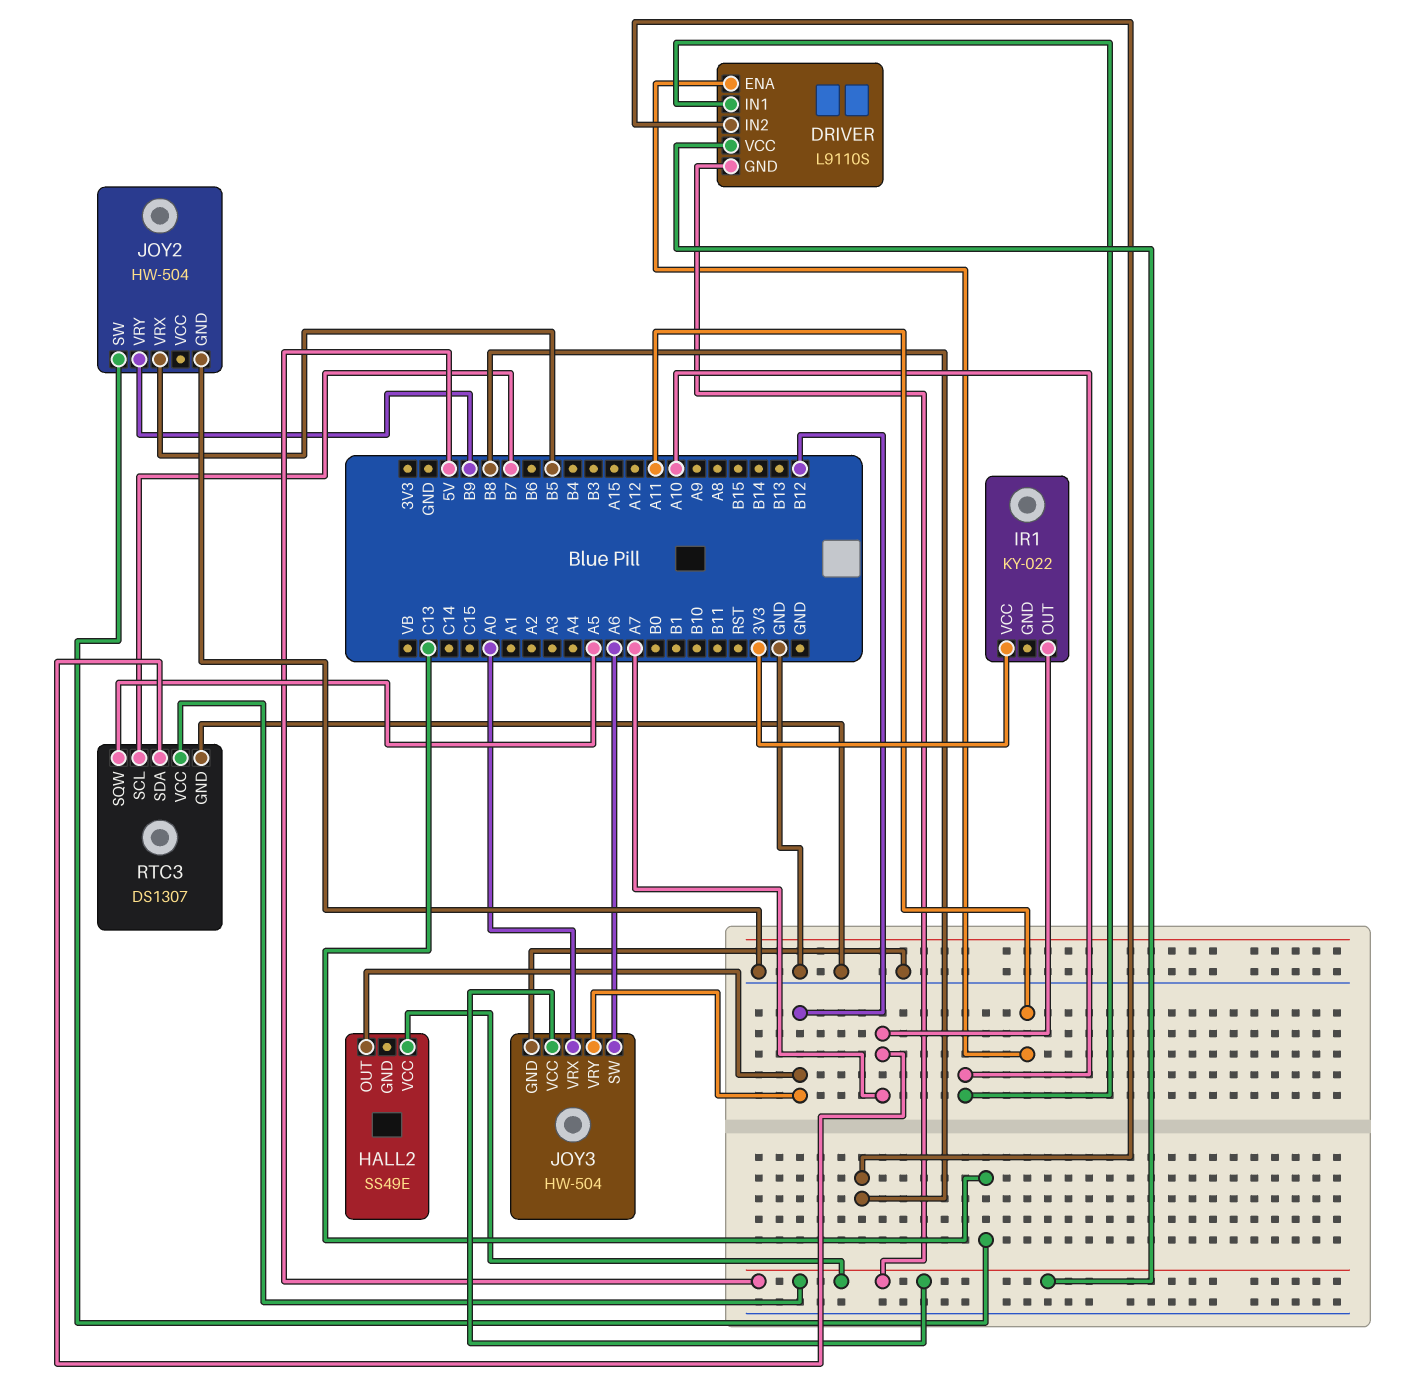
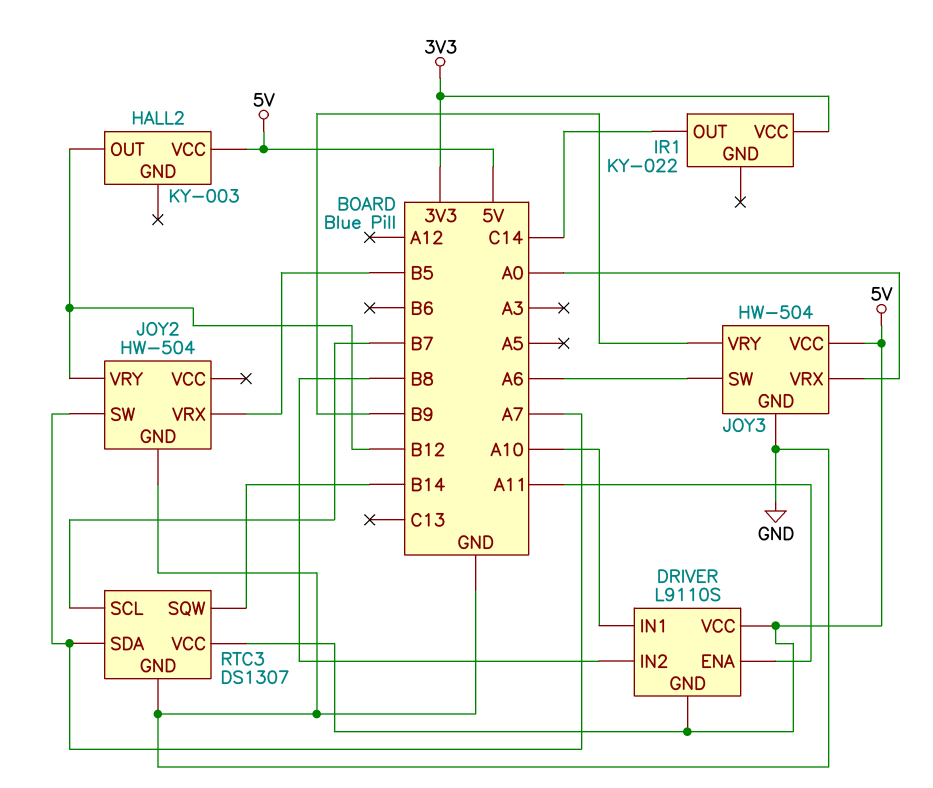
HALL2: SS49E -> KY-003
IR1 pin OUT: A7 -> C14
JOY2 pin SW: C13 -> A7
JOY2 pin VRY: B9 -> B12
JOY3 pin VRY: B12 -> B9
RTC3 pin SQW: A5 -> B14

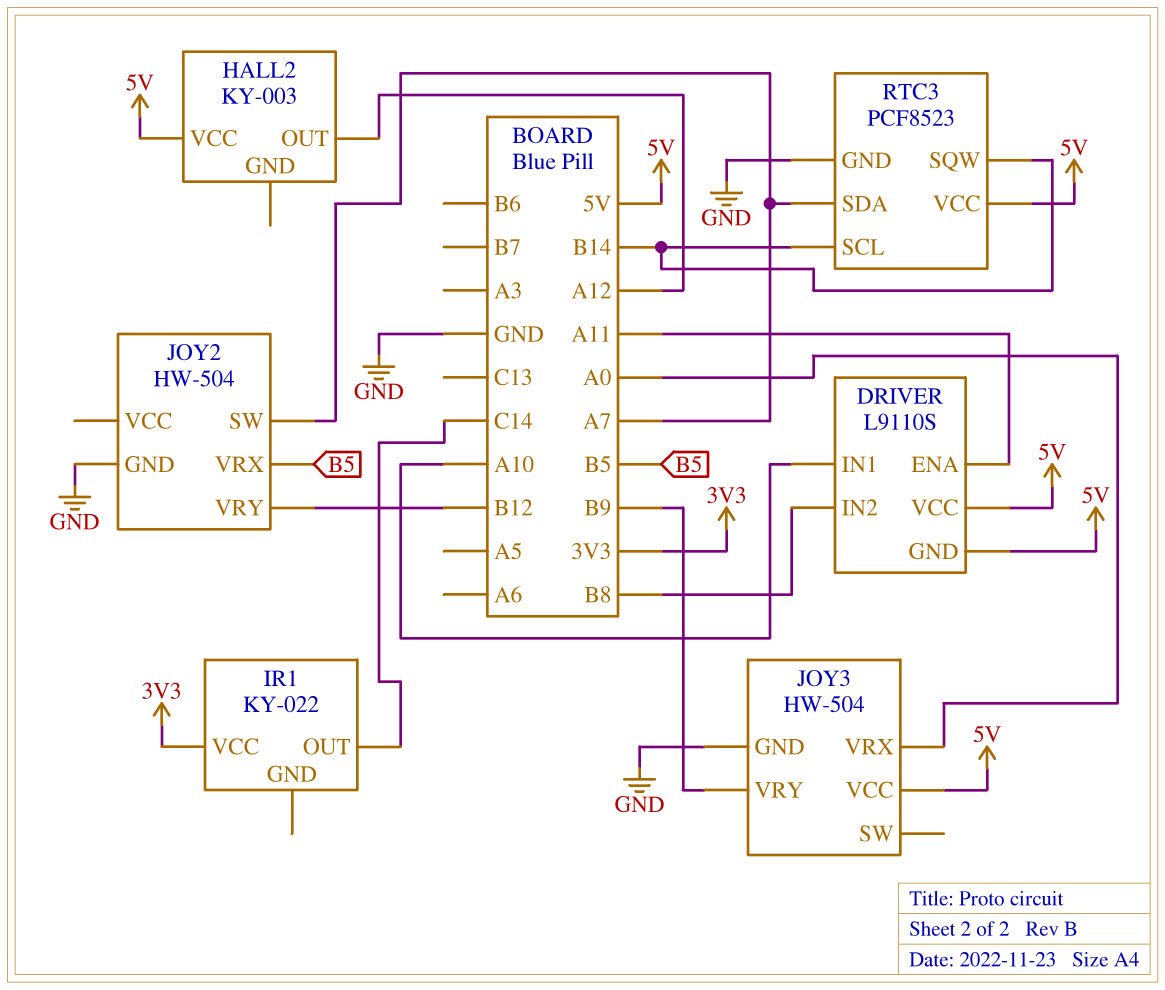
HALL2 pin OUT: B12 -> A12
JOY3 pin SW: A6 -> none
RTC3: DS1307 -> PCF8523
RTC3 pin SCL: B7 -> B14

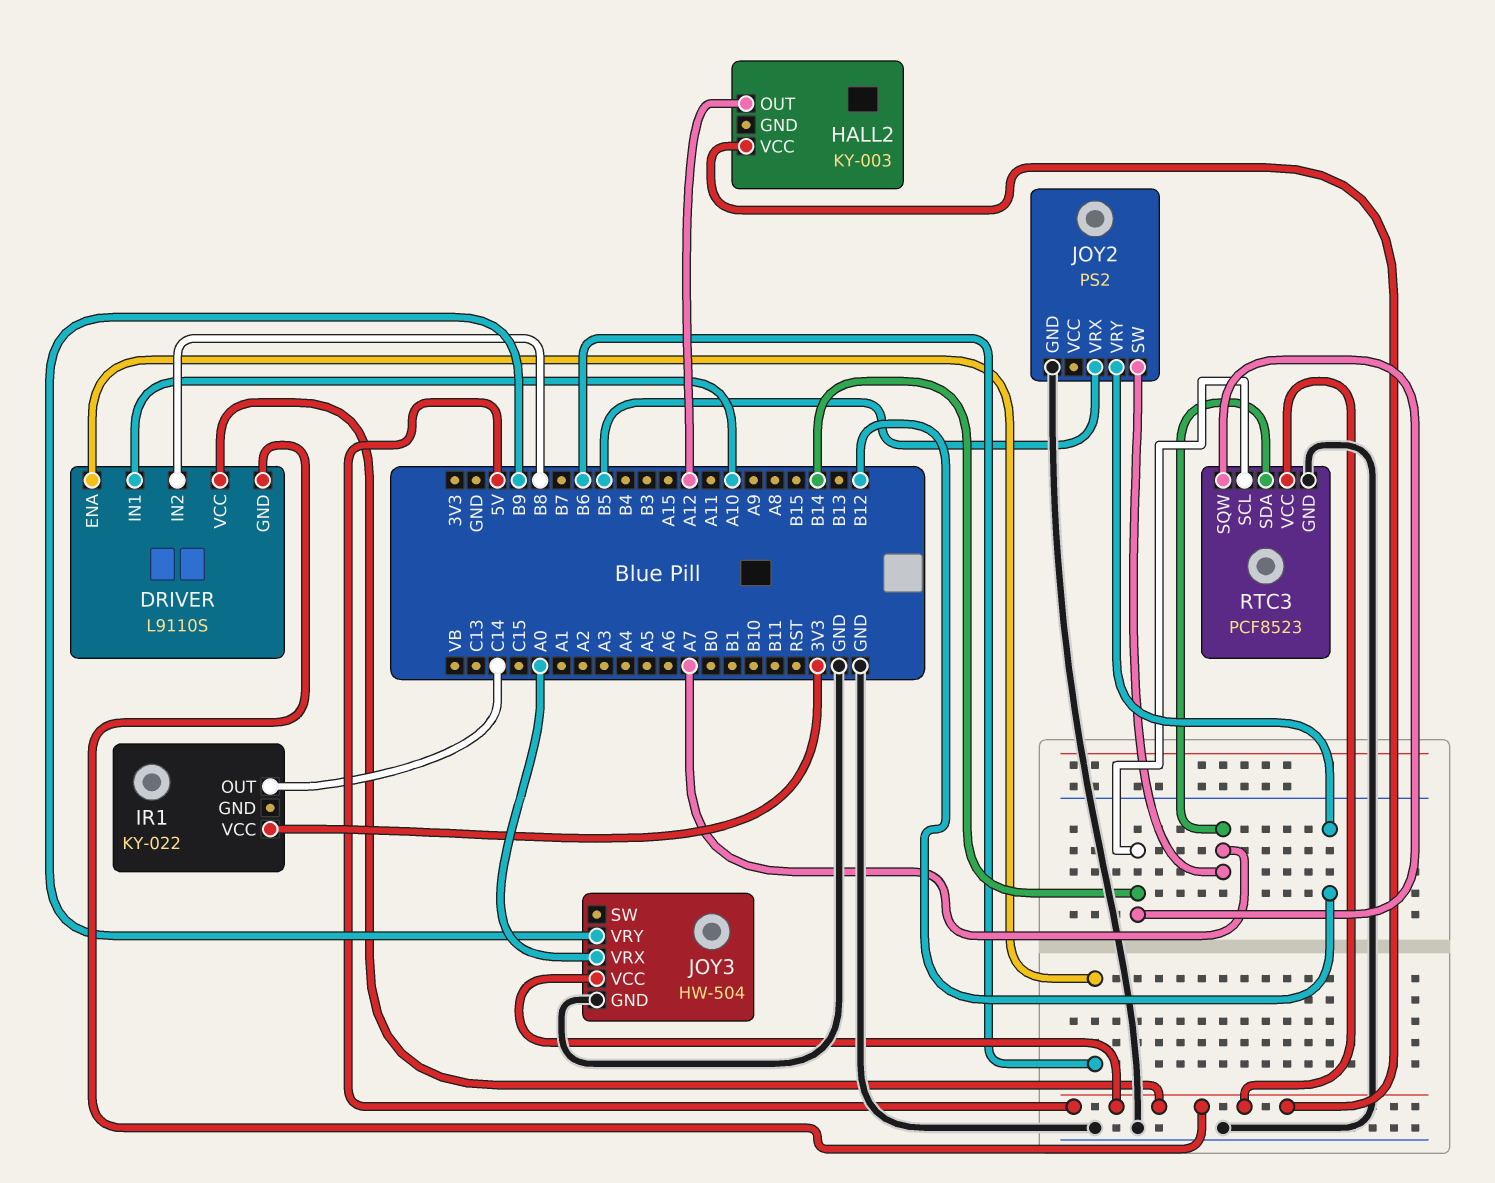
DRIVER pin ENA: A11 -> B6
JOY2: HW-504 -> PS2

